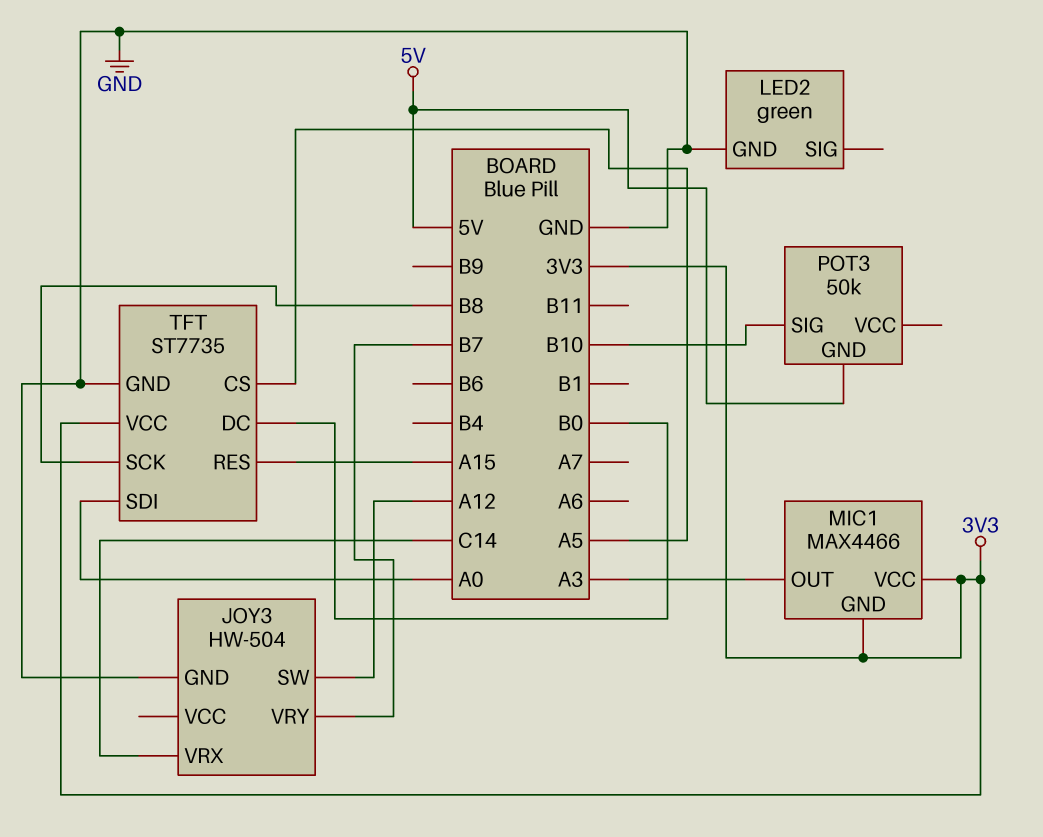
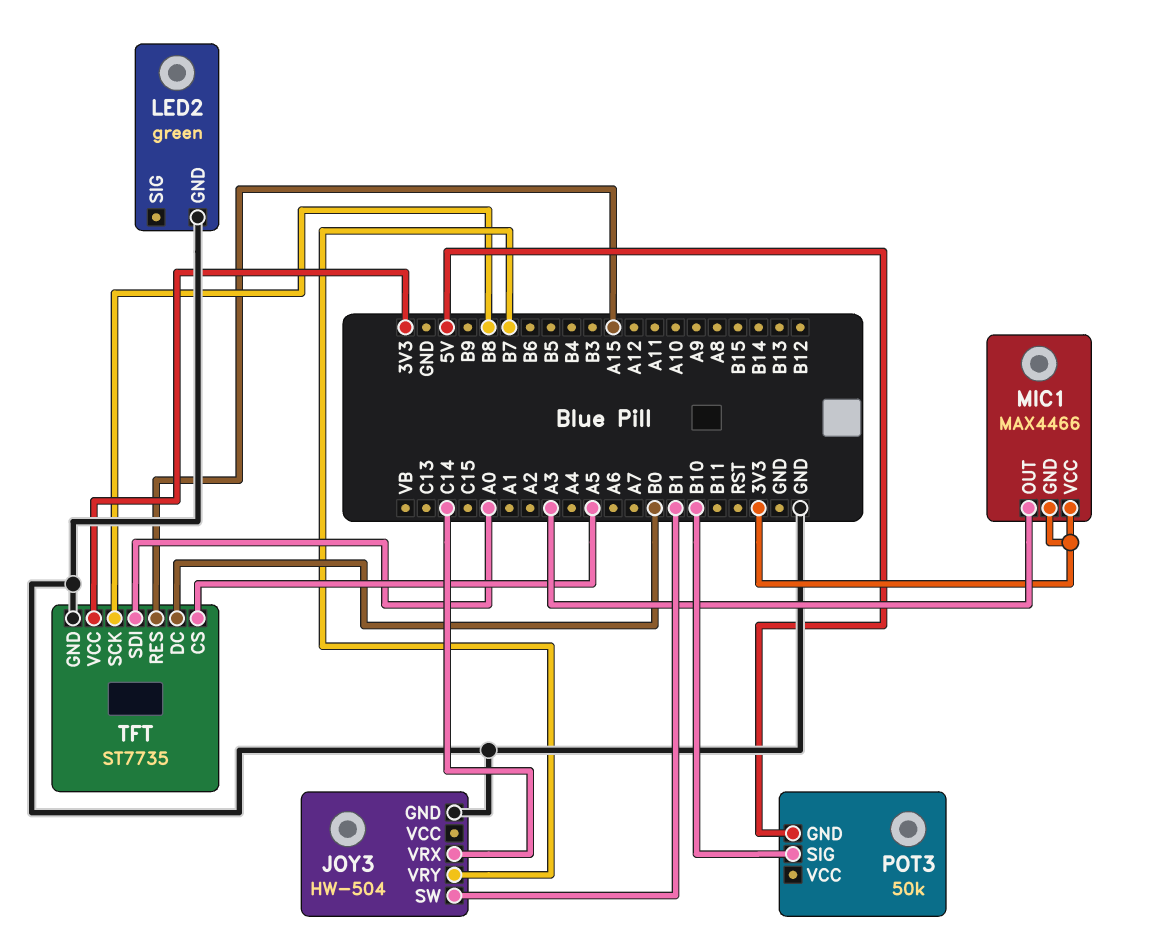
JOY3 pin SW: A12 -> B1

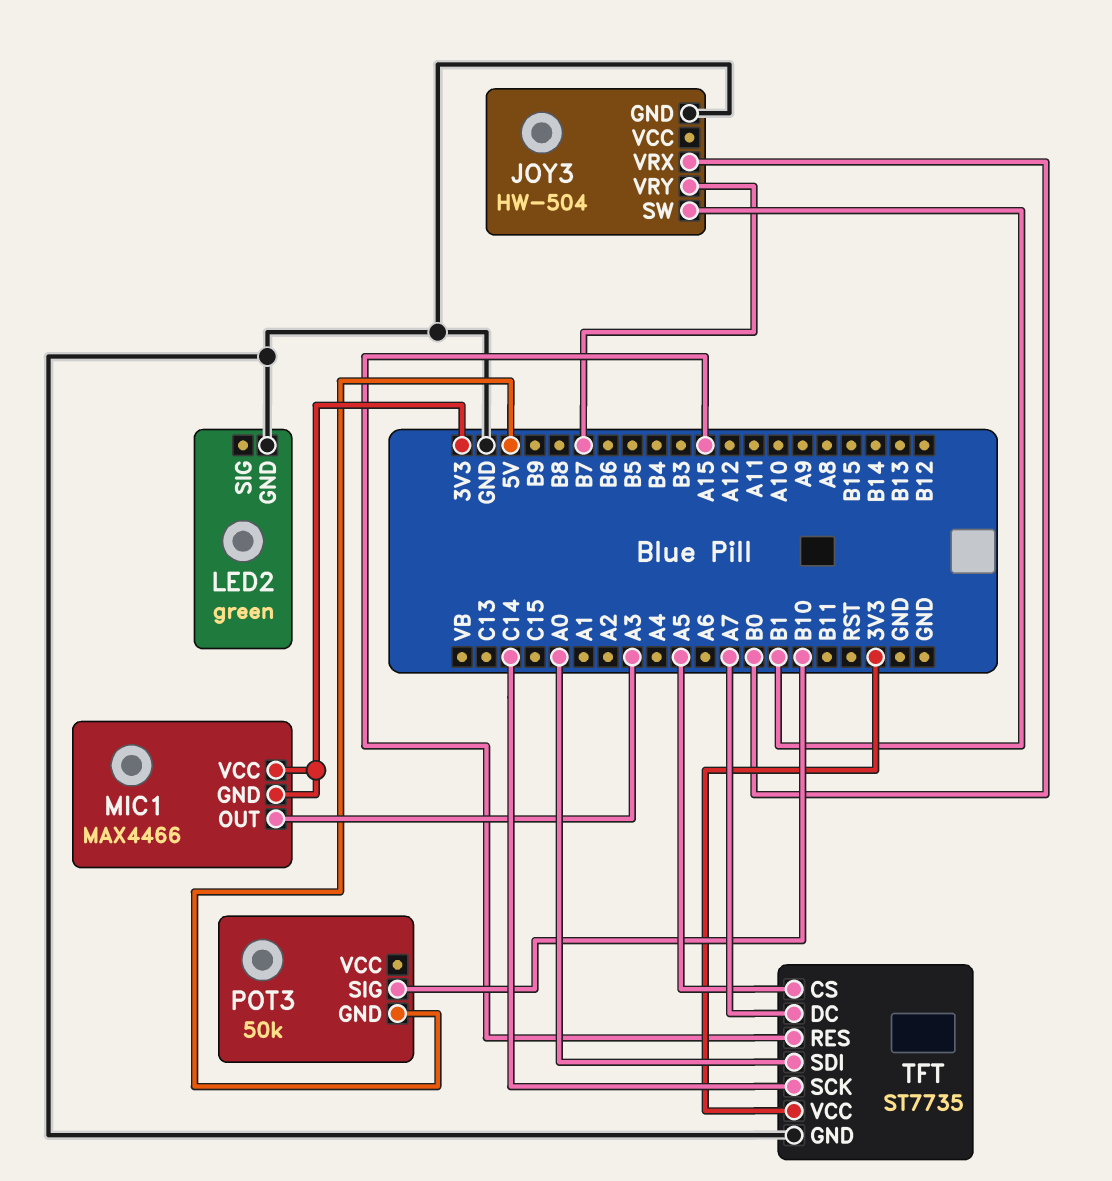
JOY3 pin VRX: C14 -> B0
TFT pin DC: B0 -> A7
TFT pin SCK: B8 -> C14

